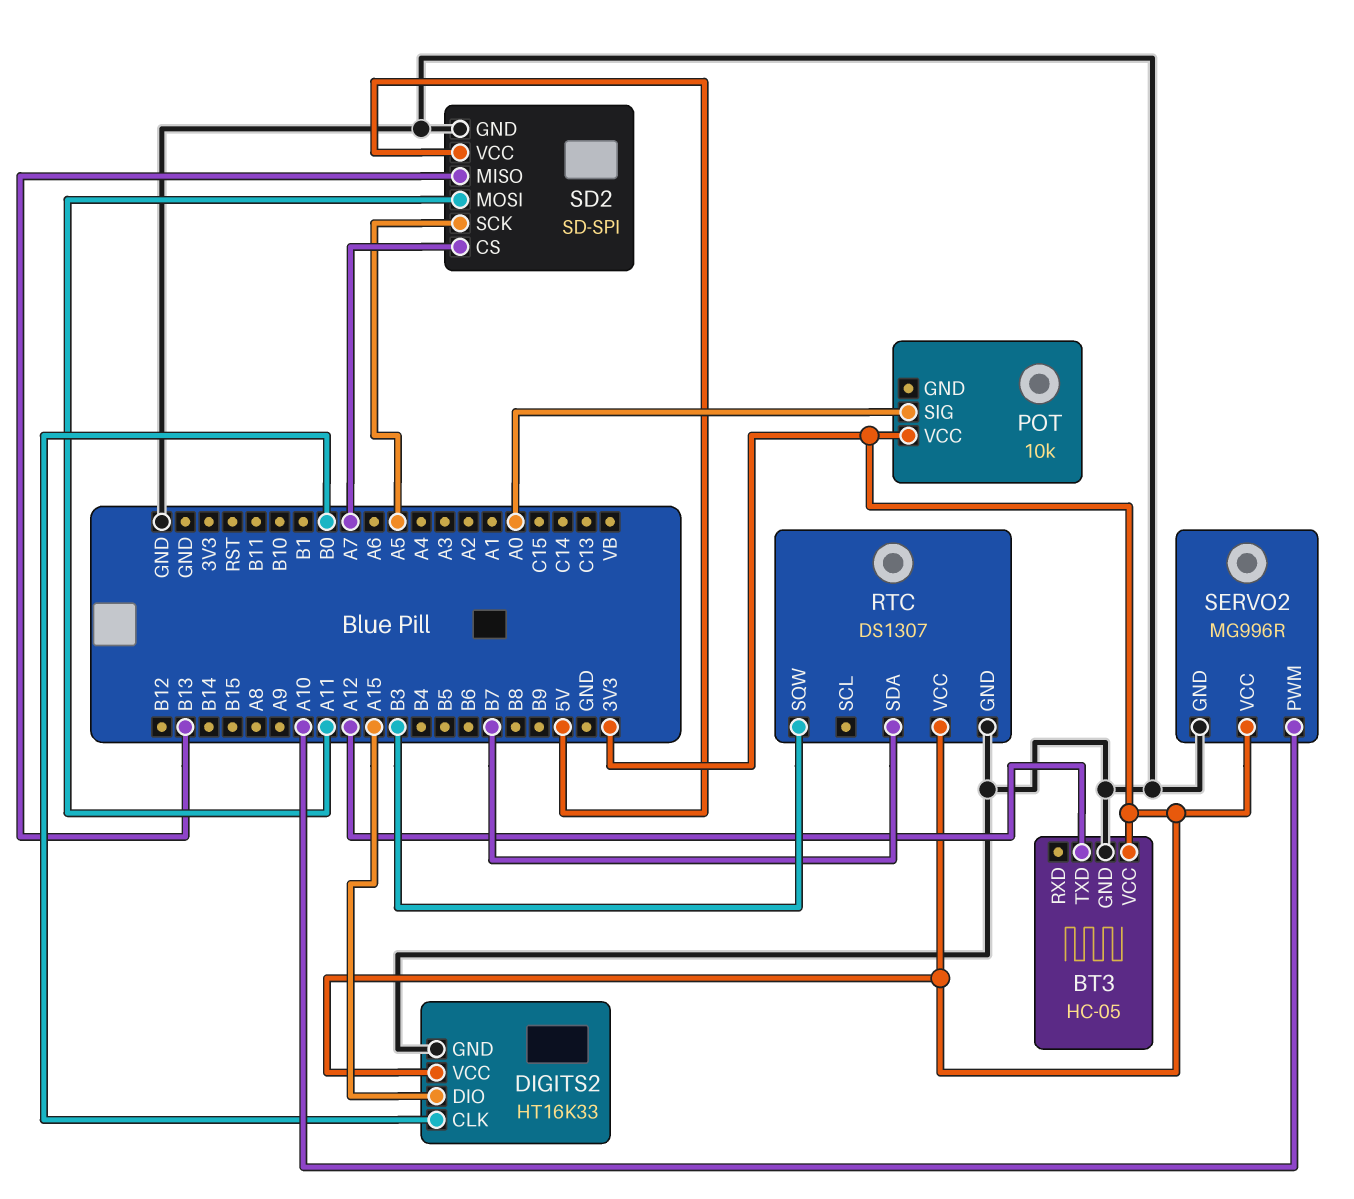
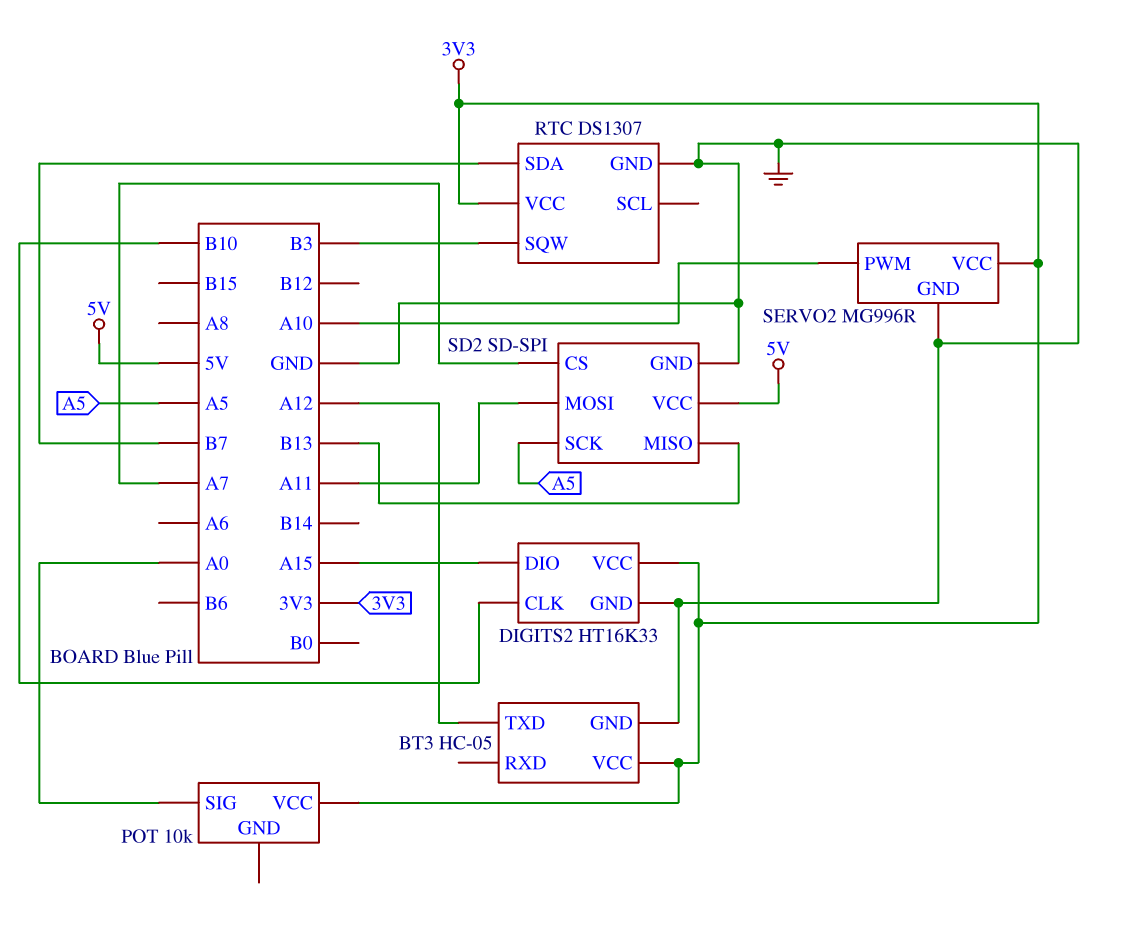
DIGITS2 pin CLK: B0 -> B10

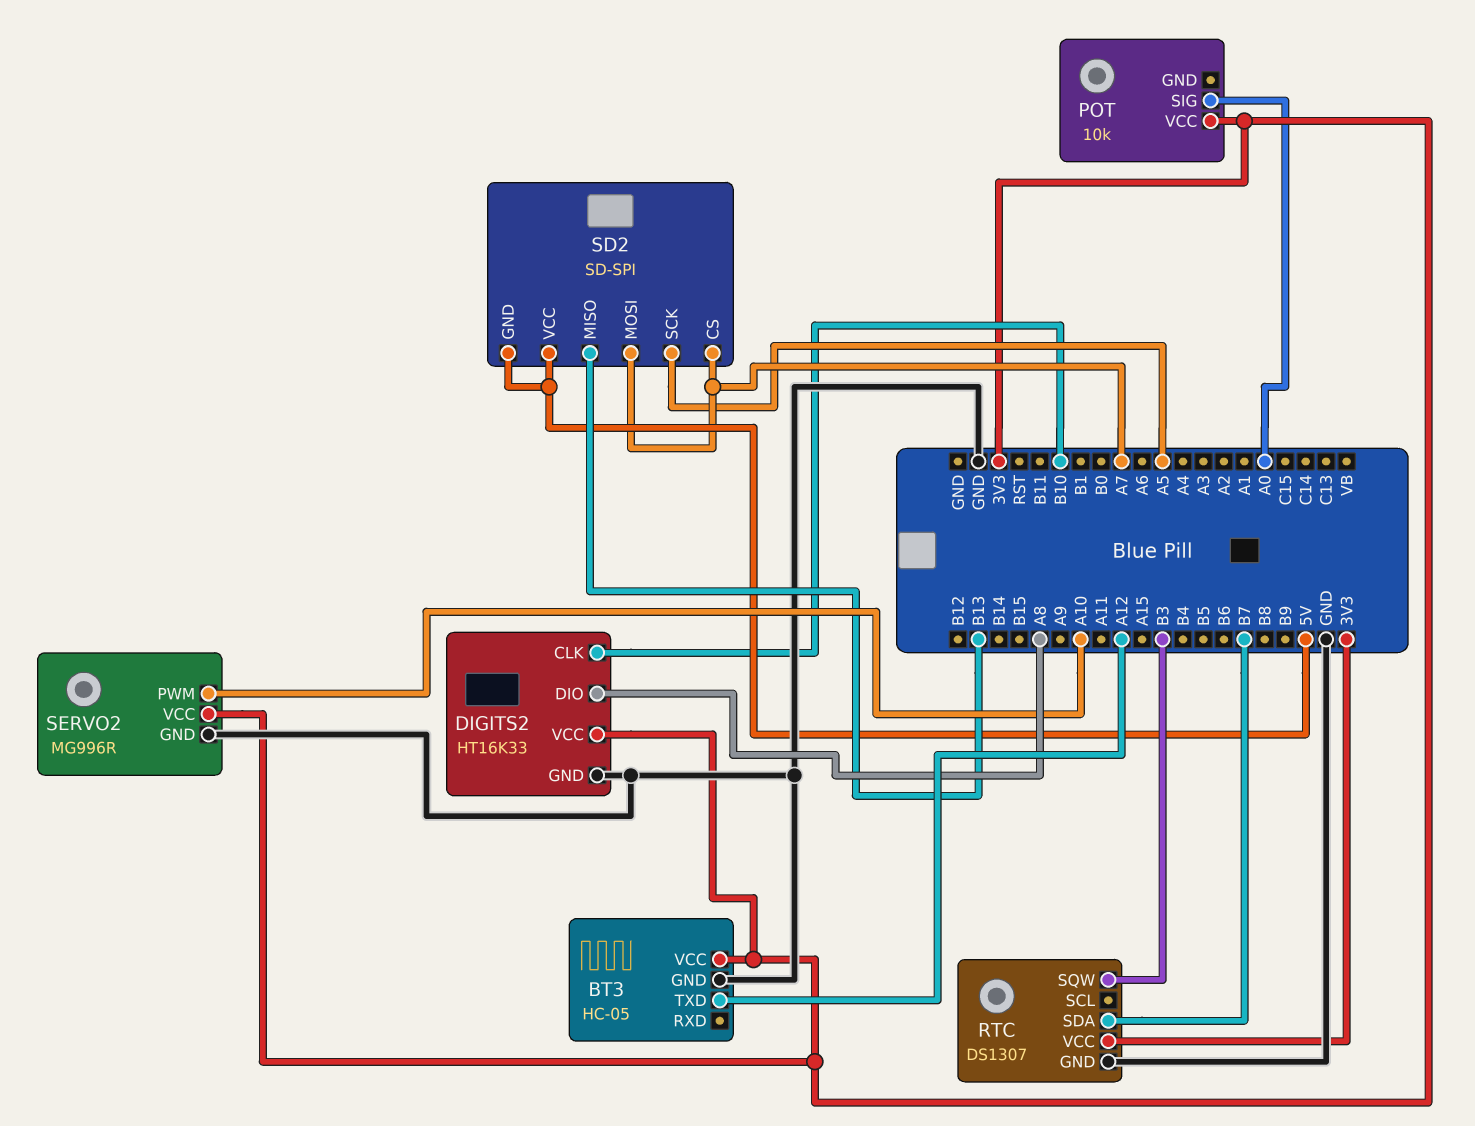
DIGITS2 pin DIO: A15 -> A8
SD2 pin GND: GND -> 5V
SD2 pin MOSI: A11 -> A7

